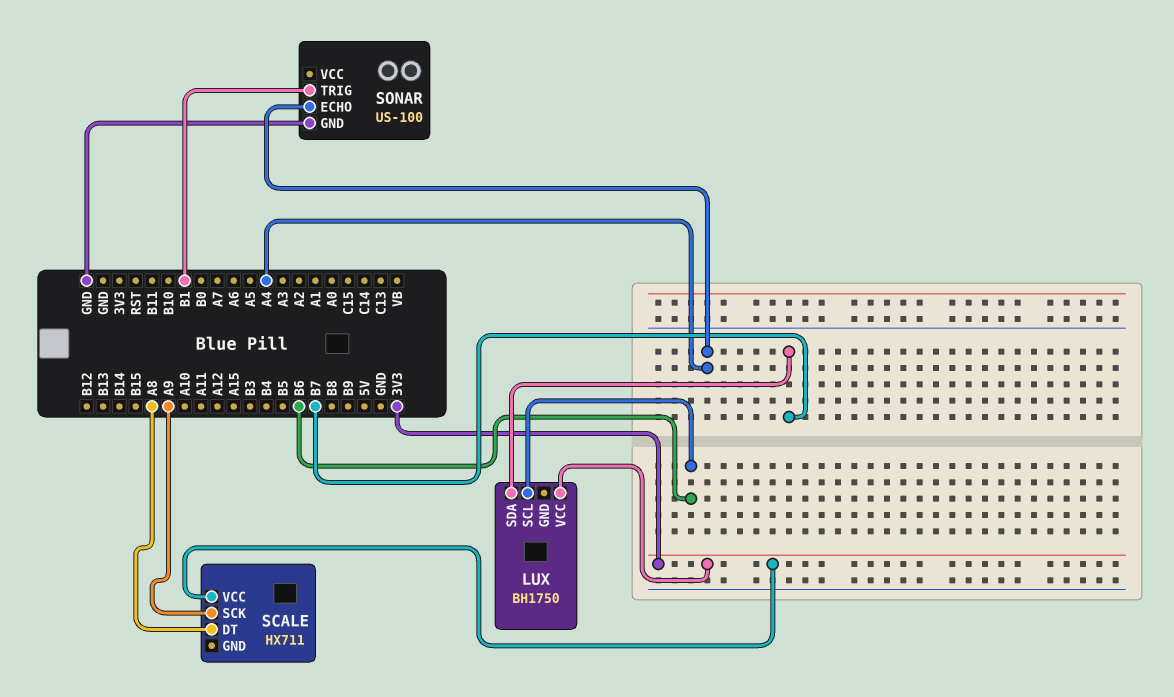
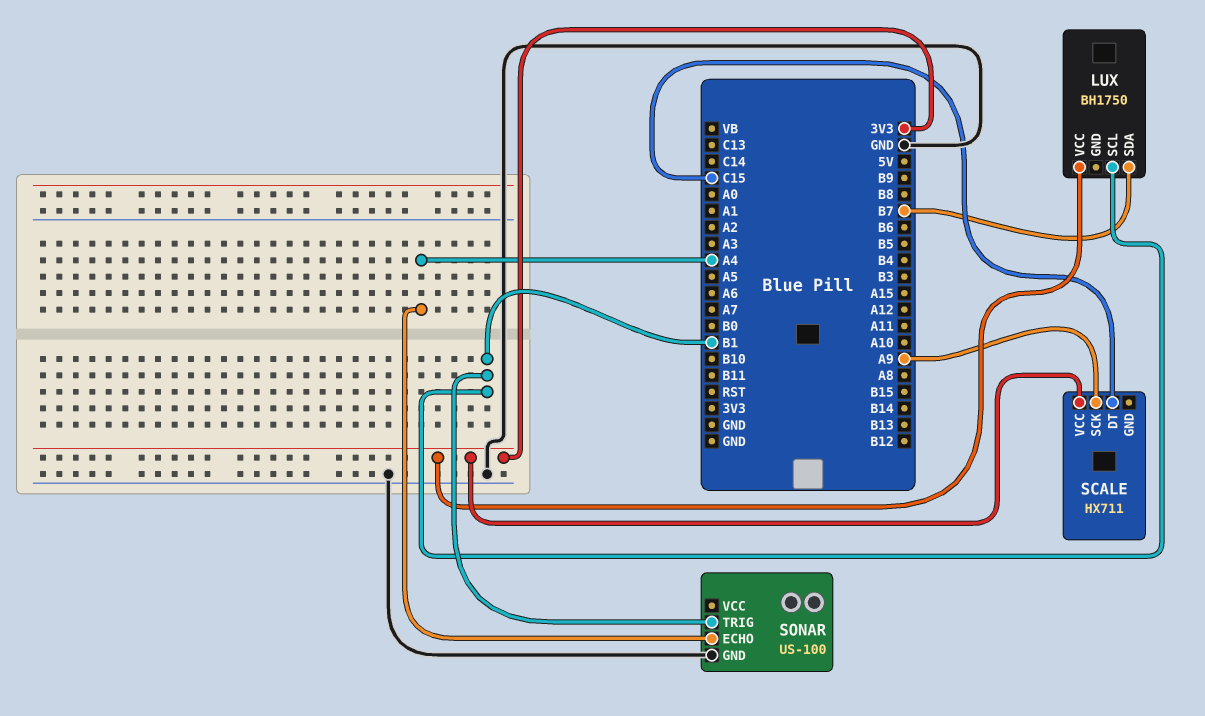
LUX pin SCL: B6 -> B1
SCALE pin DT: A8 -> C15

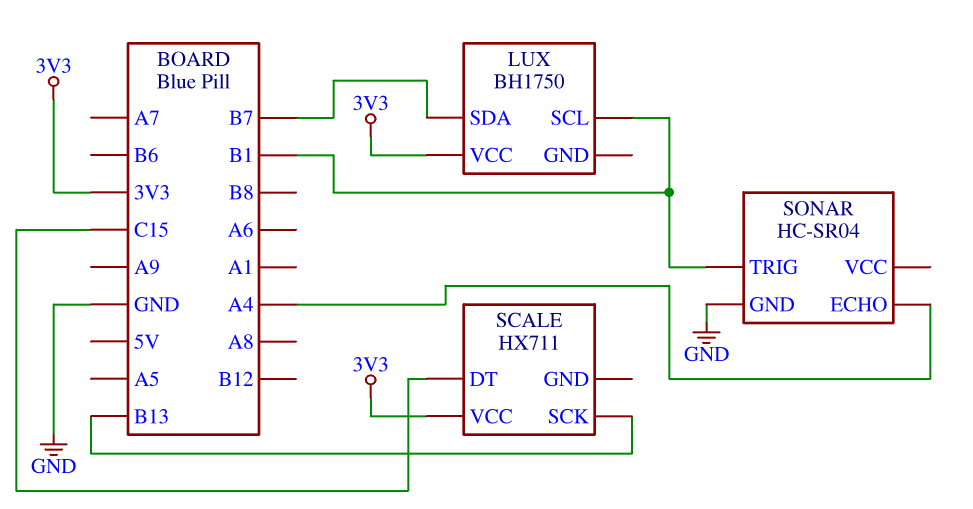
SCALE pin SCK: A9 -> B13
SONAR: US-100 -> HC-SR04

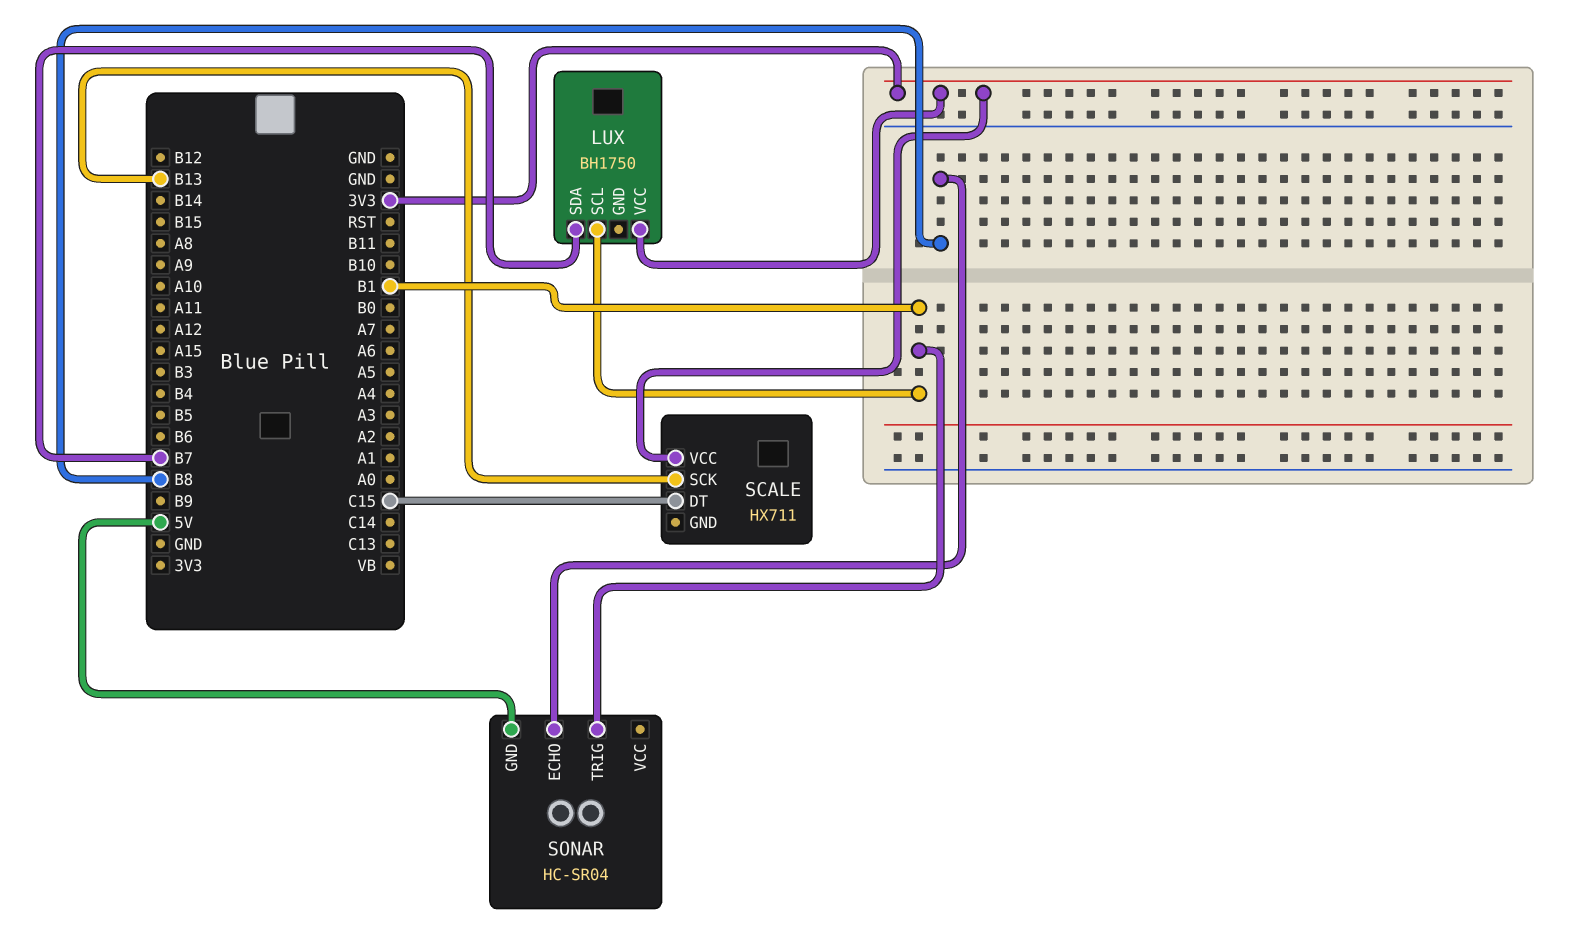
SONAR pin ECHO: A4 -> B8
SONAR pin GND: GND -> 5V

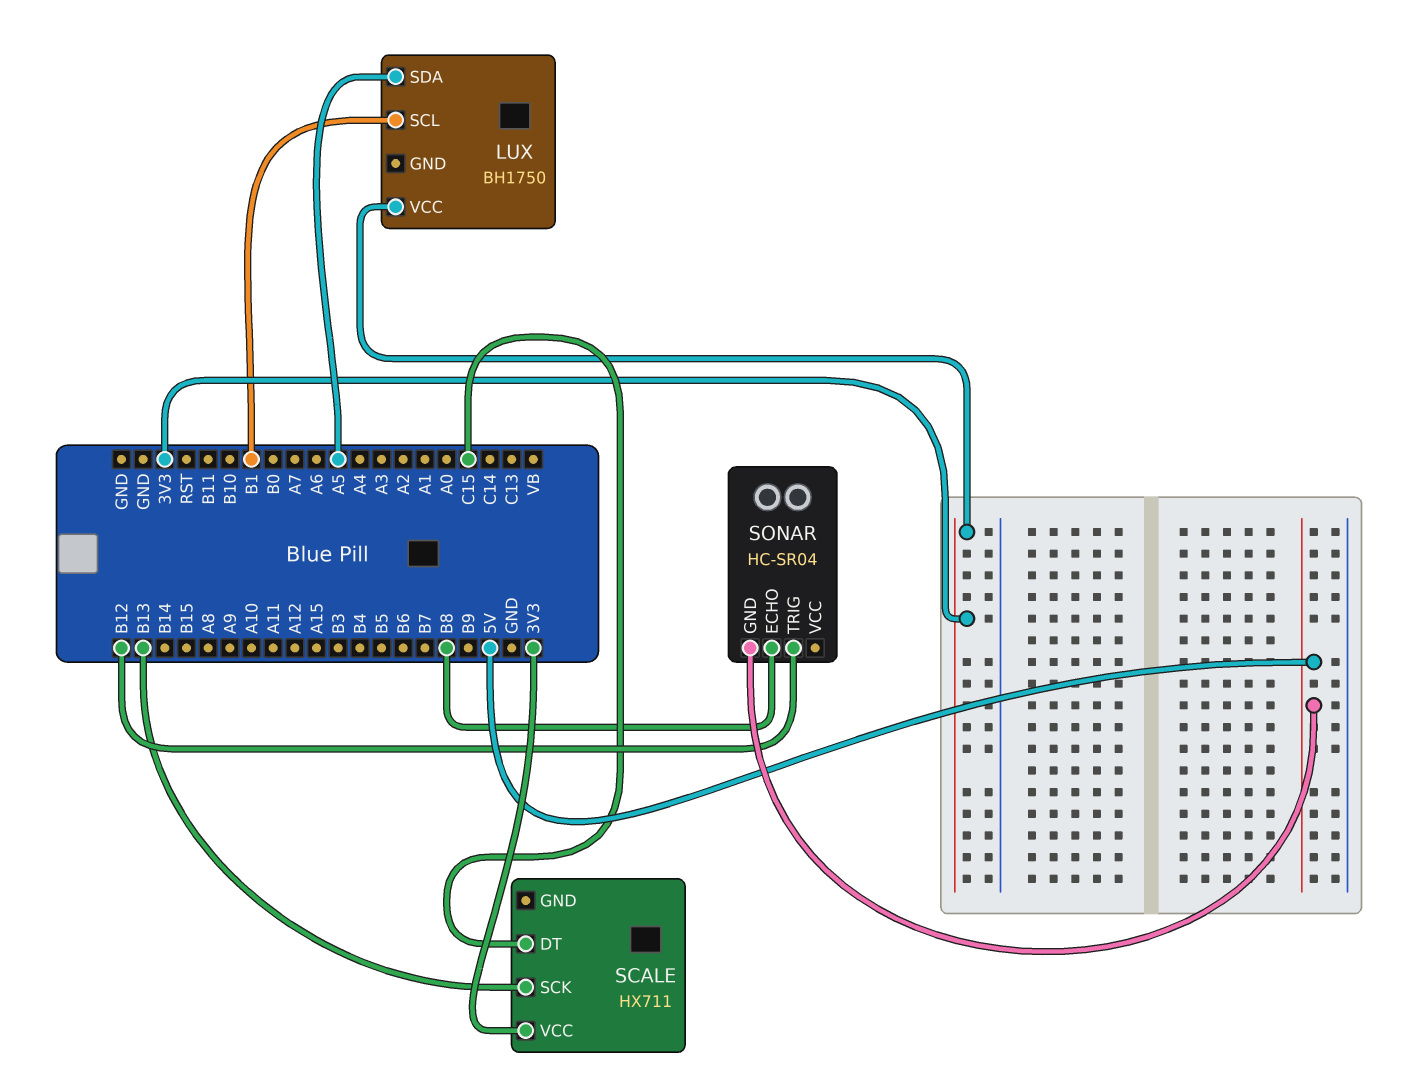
LUX pin SDA: B7 -> A5
SONAR pin TRIG: B1 -> B12

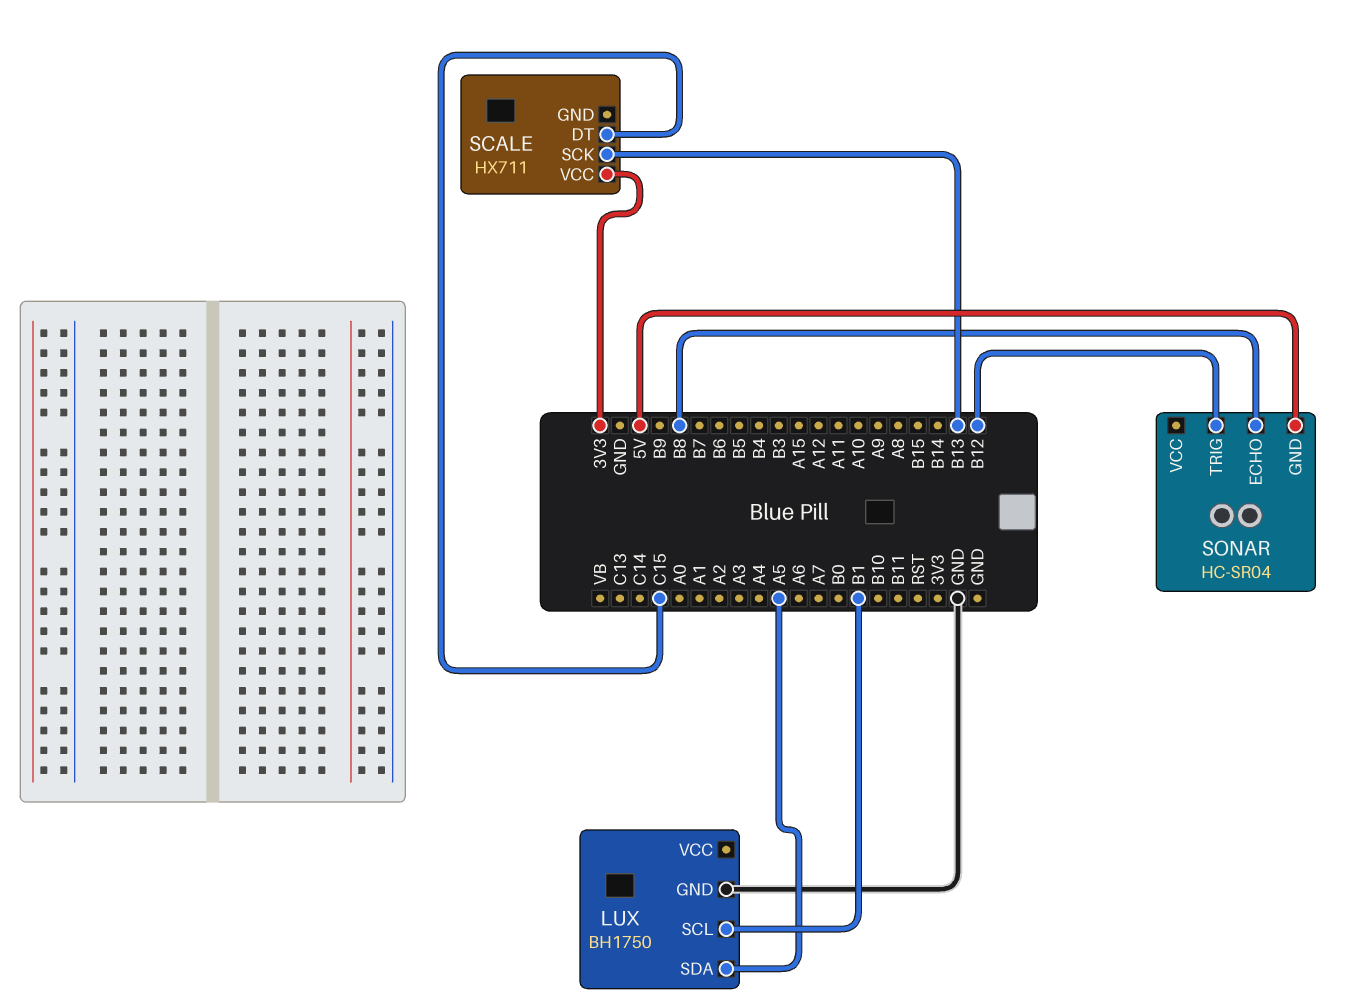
LUX pin GND: none -> GND
LUX pin VCC: 3V3 -> none

